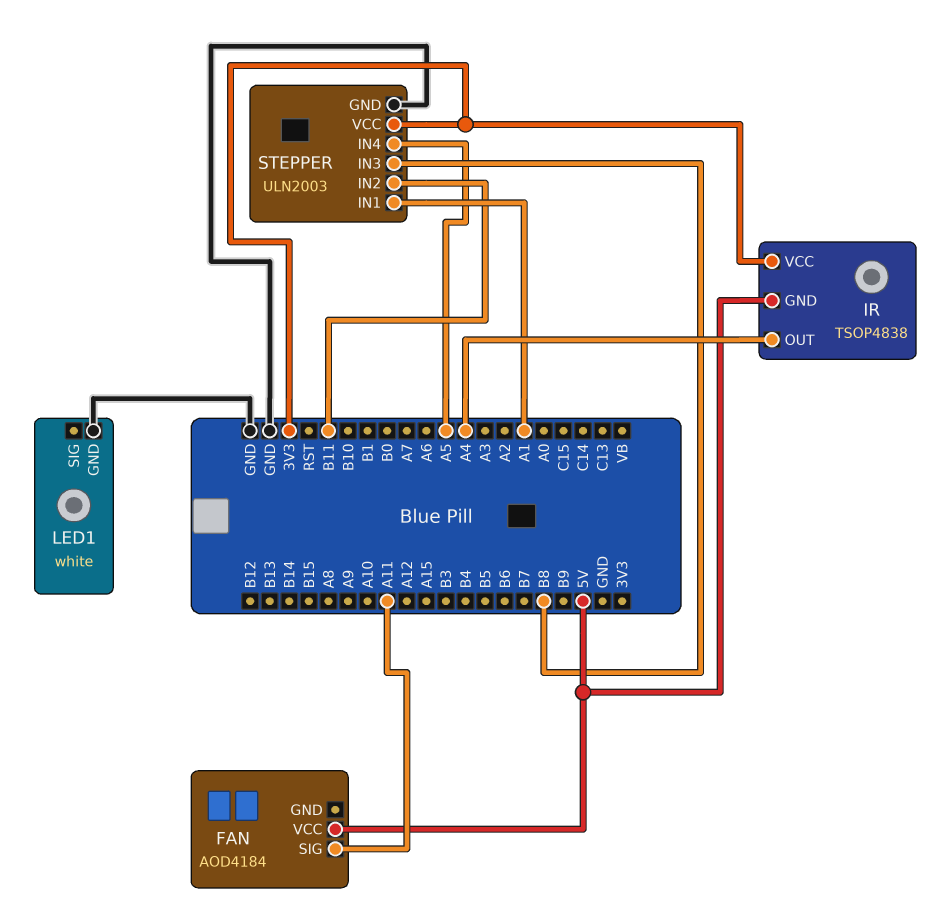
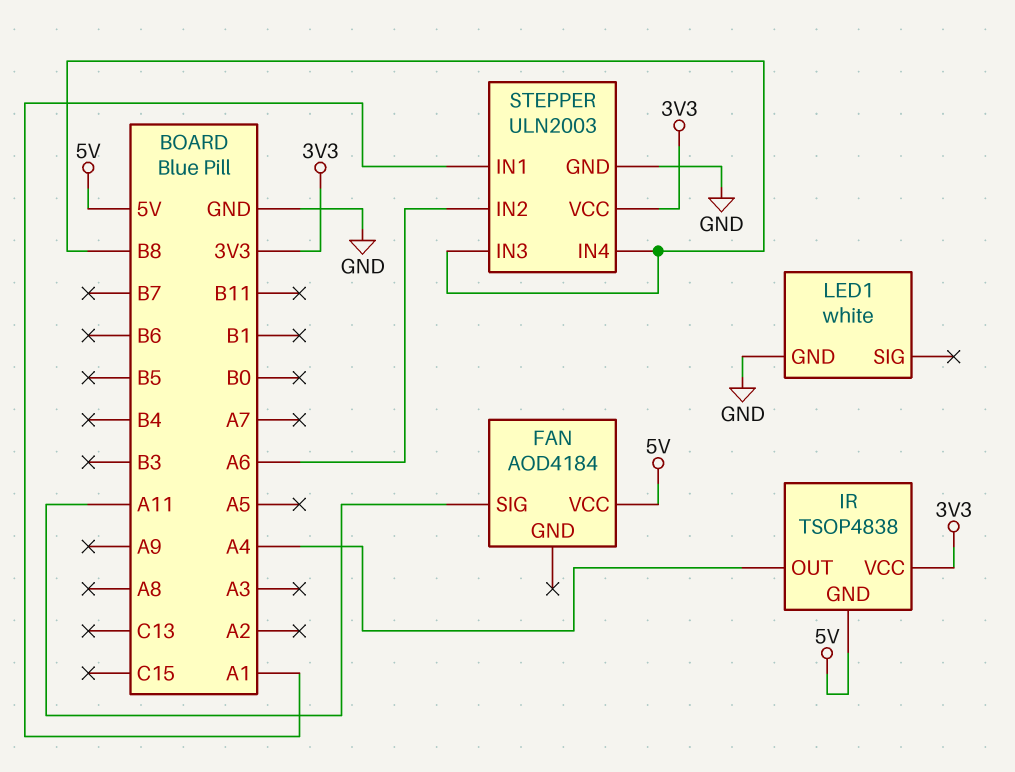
STEPPER pin IN2: B11 -> A6
STEPPER pin IN4: A5 -> B8

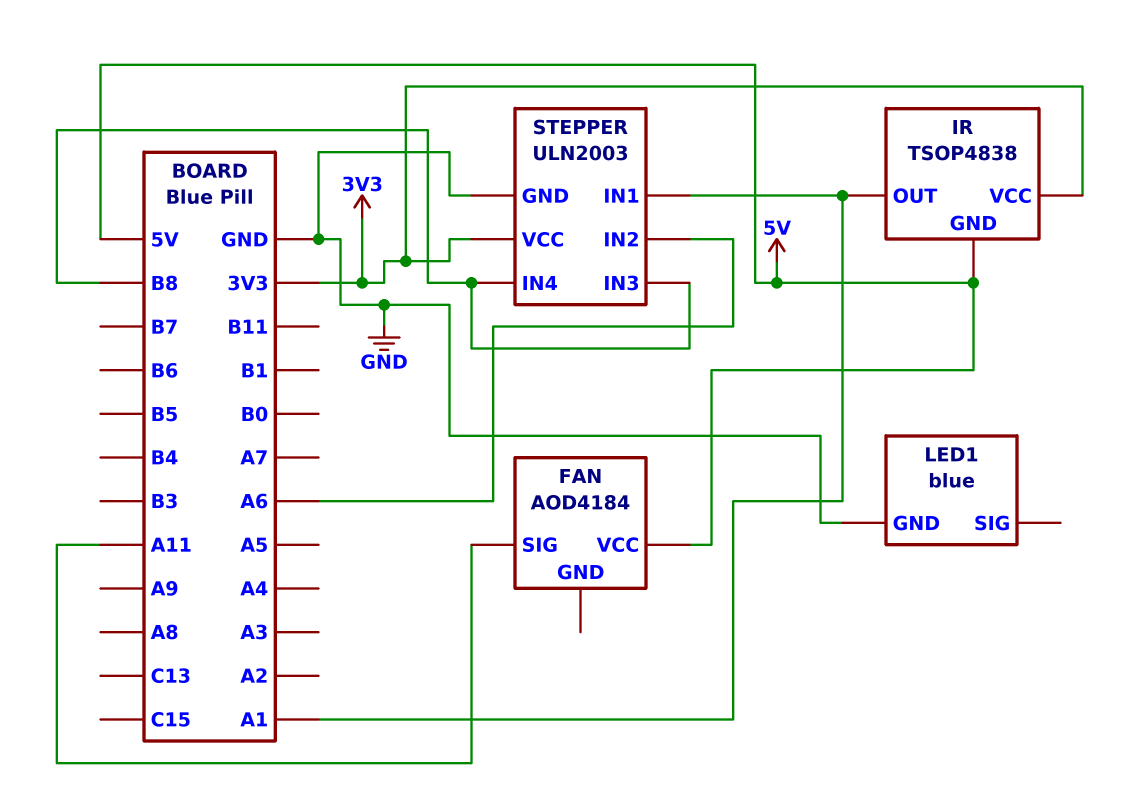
IR pin OUT: A4 -> A1
LED1: white -> blue

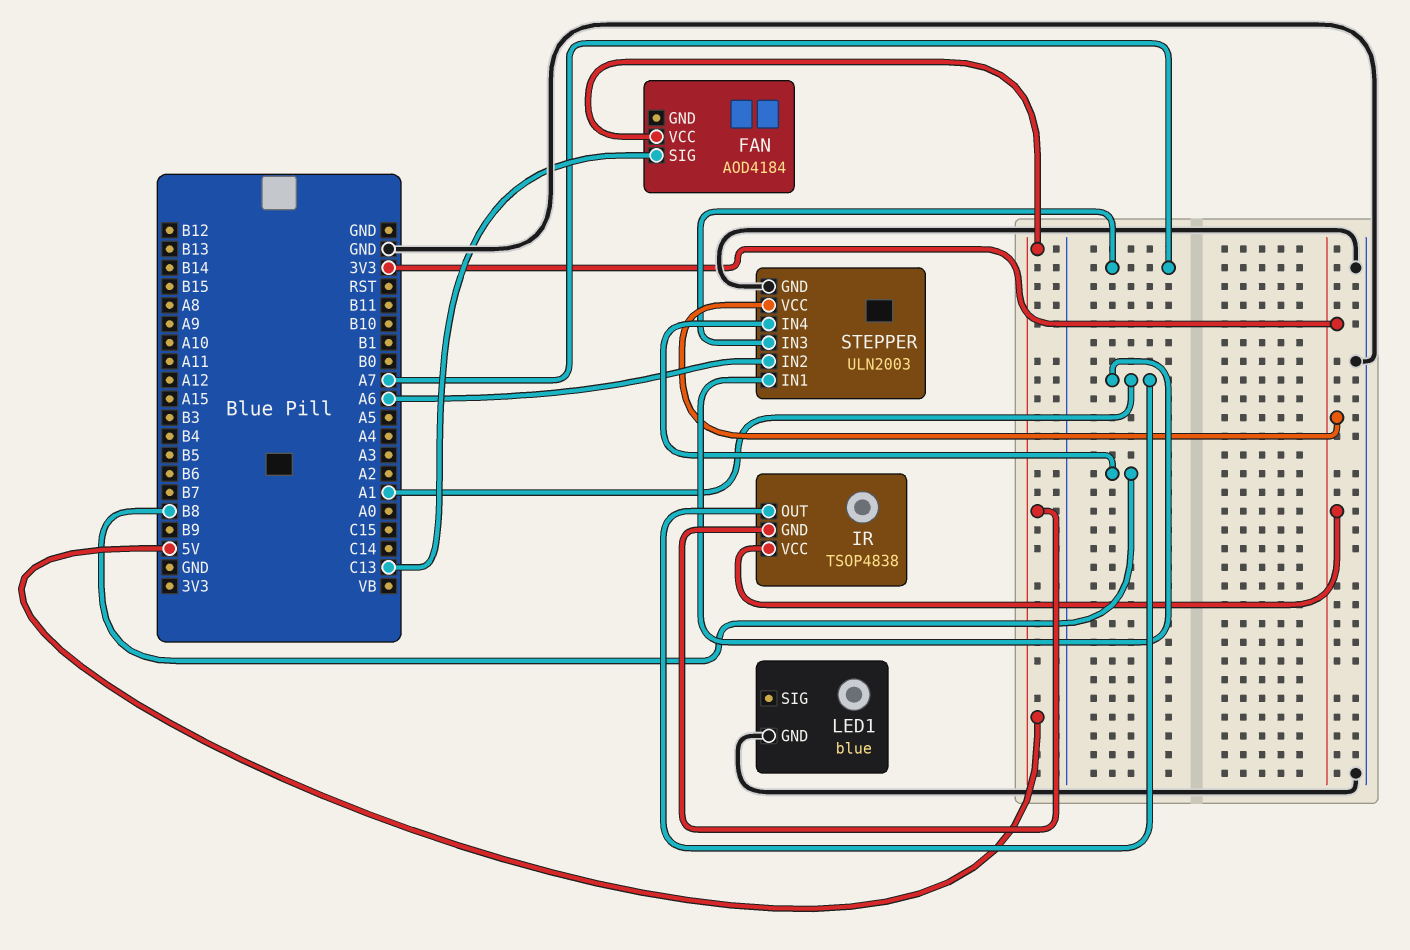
FAN pin SIG: A11 -> C13
STEPPER pin IN3: B8 -> A7

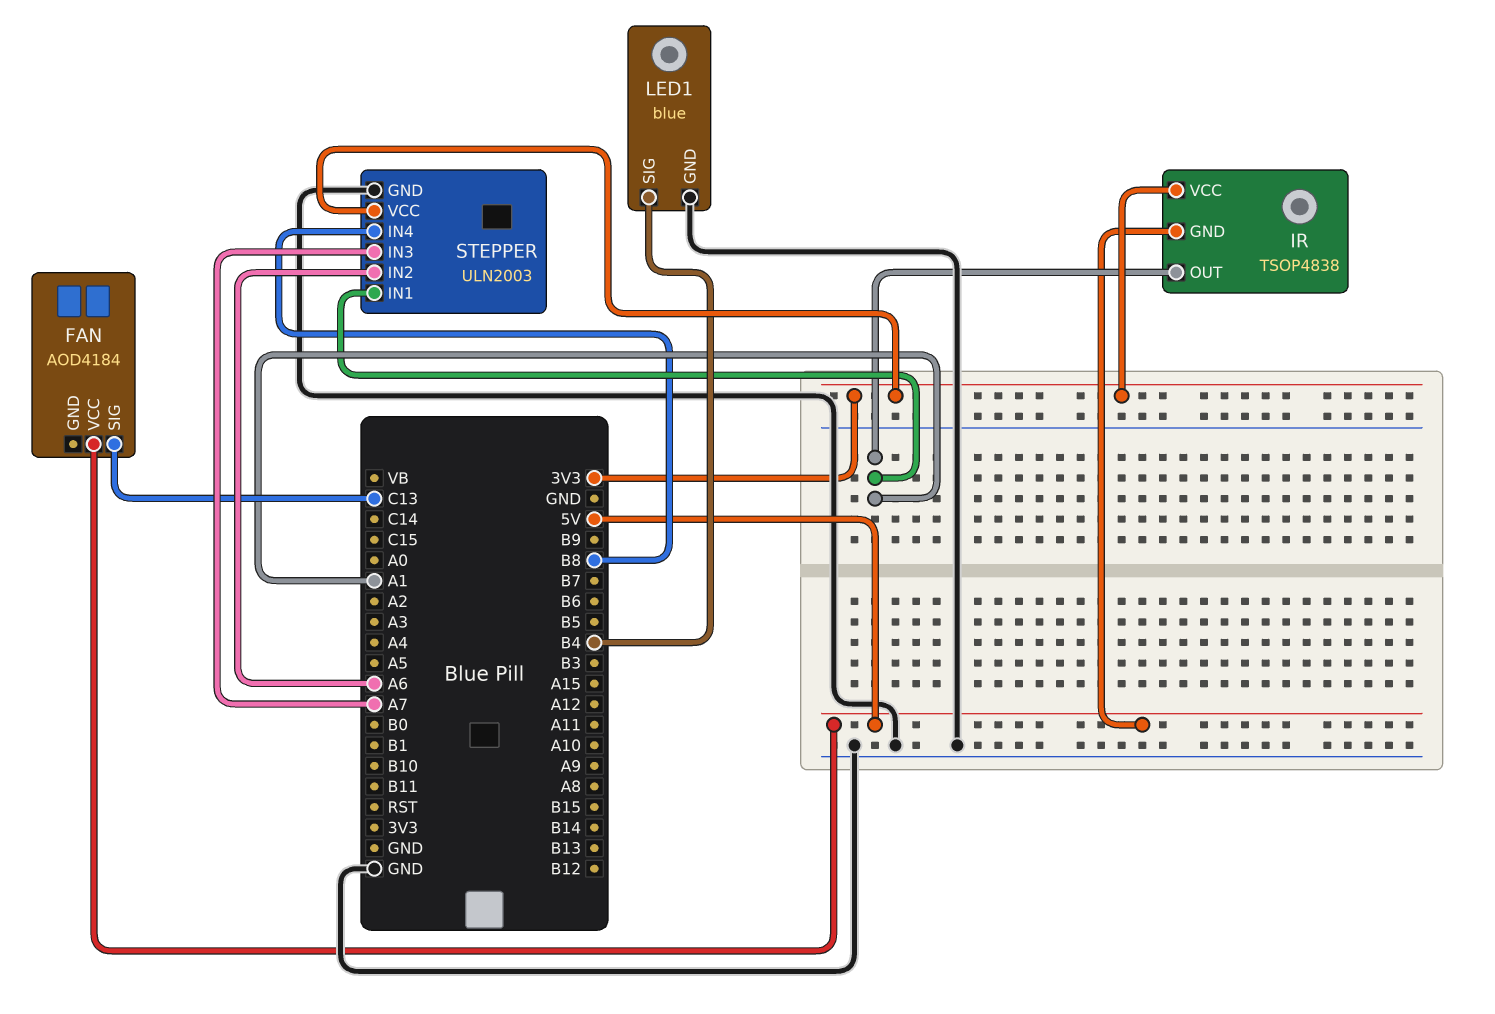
LED1 pin SIG: none -> B4

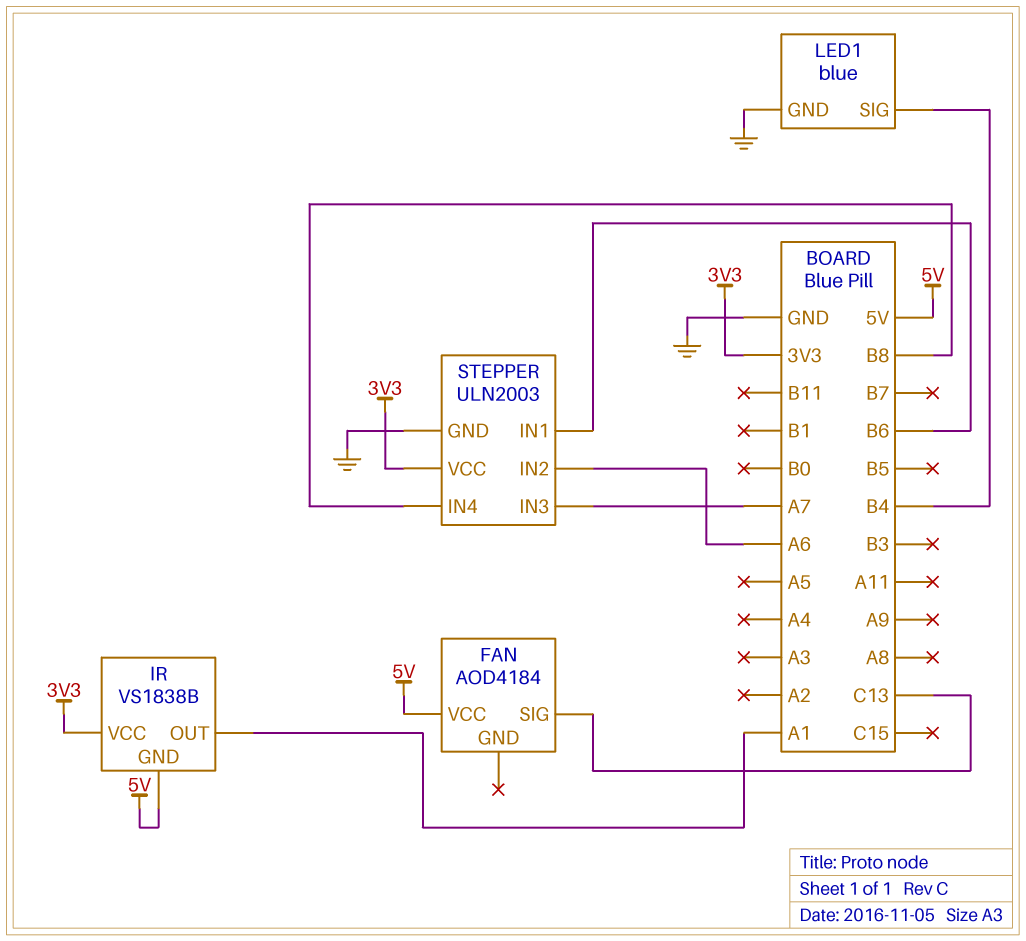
IR: TSOP4838 -> VS1838B
STEPPER pin IN1: A1 -> B6

